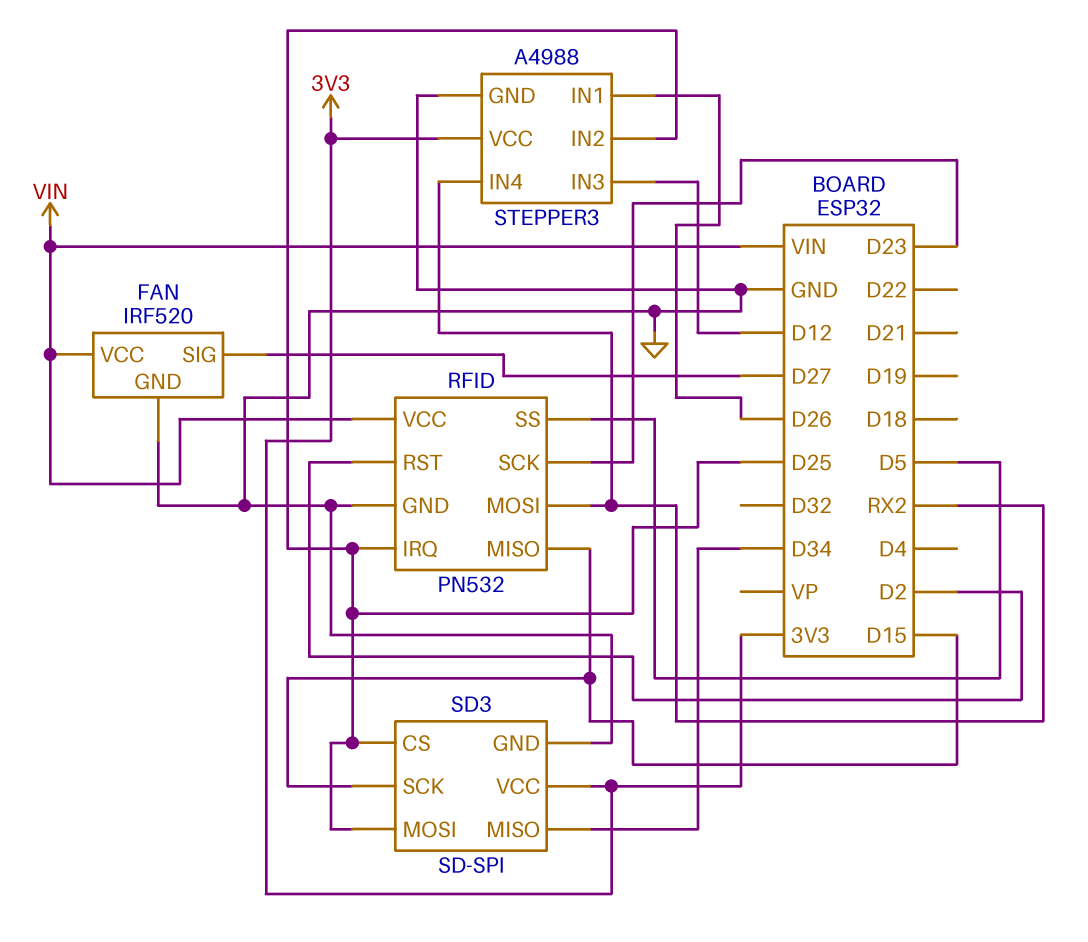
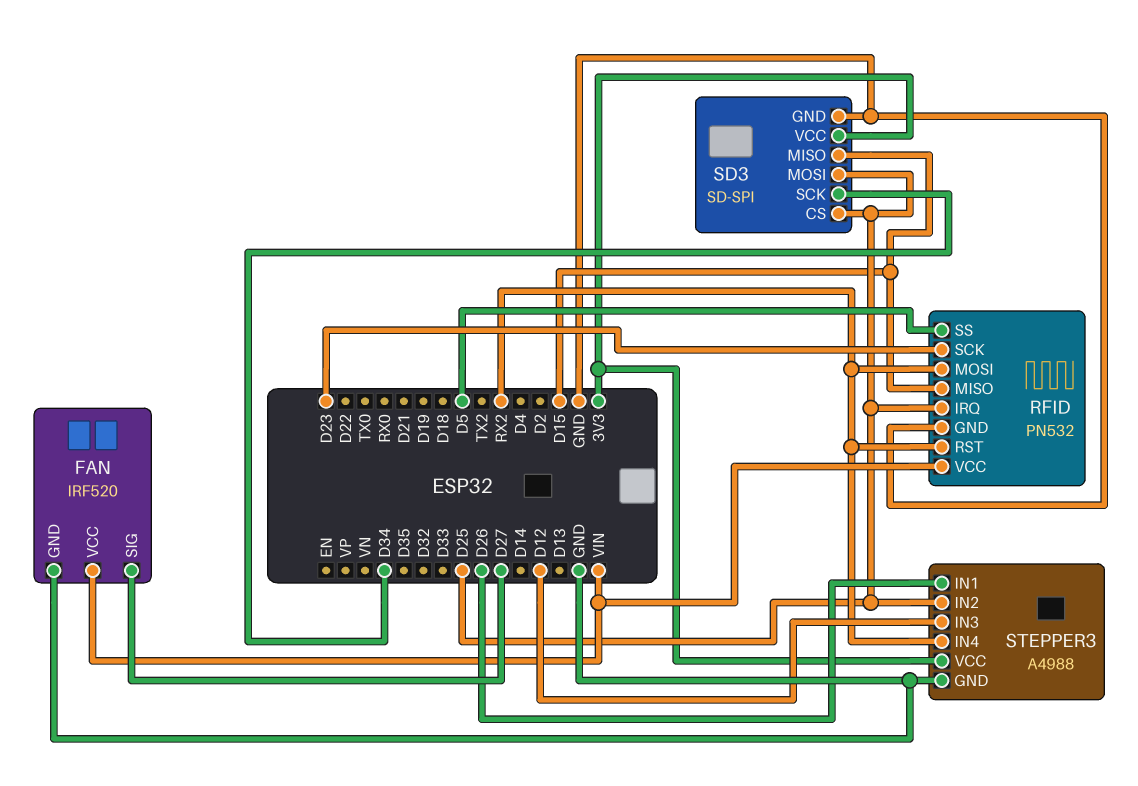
RFID pin RST: D2 -> RX2
SD3 pin MISO: D34 -> D15
SD3 pin SCK: D15 -> D34

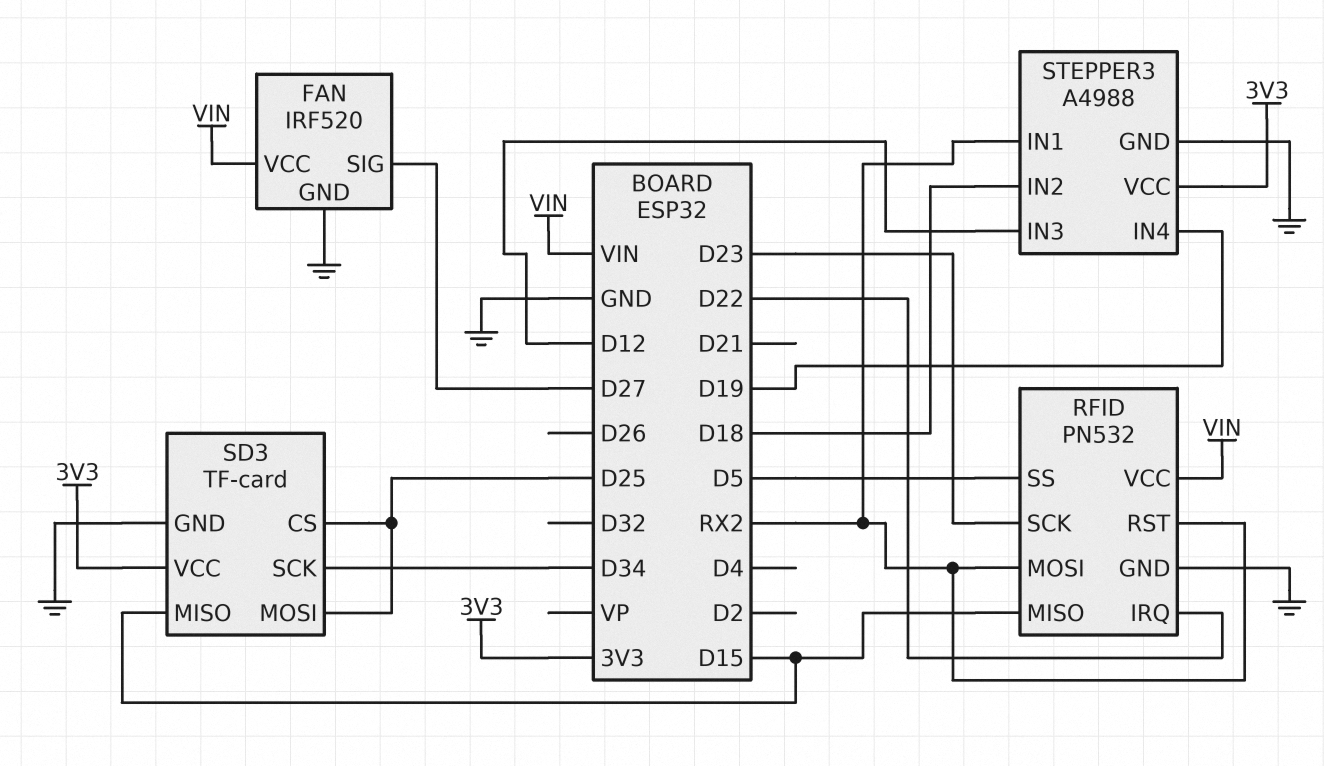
RFID pin IRQ: D25 -> D22
SD3: SD-SPI -> TF-card
STEPPER3 pin IN1: D26 -> RX2
STEPPER3 pin IN2: D25 -> D18
STEPPER3 pin IN4: RX2 -> D19

